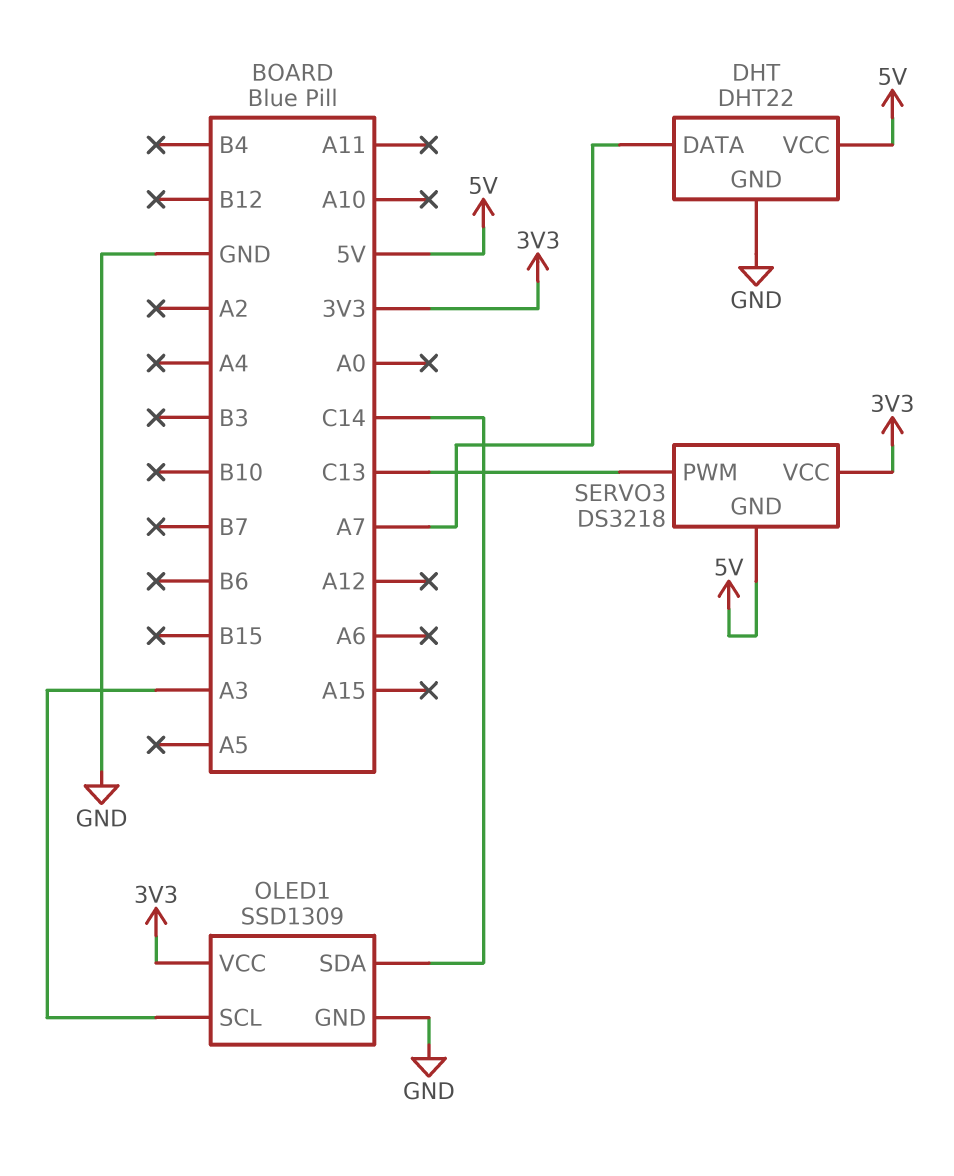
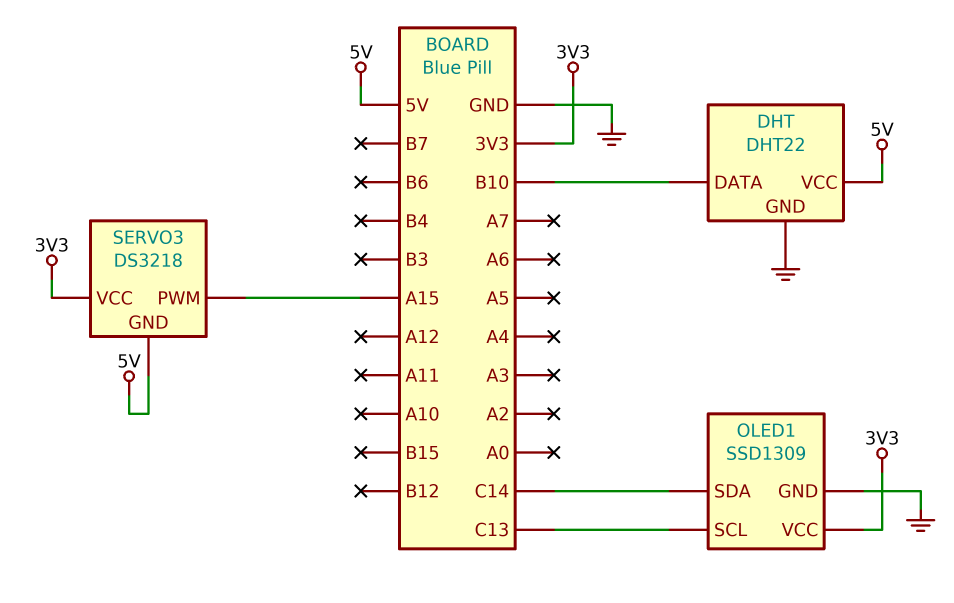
DHT pin DATA: A7 -> B10
OLED1 pin SCL: A3 -> C13
SERVO3 pin PWM: C13 -> A15

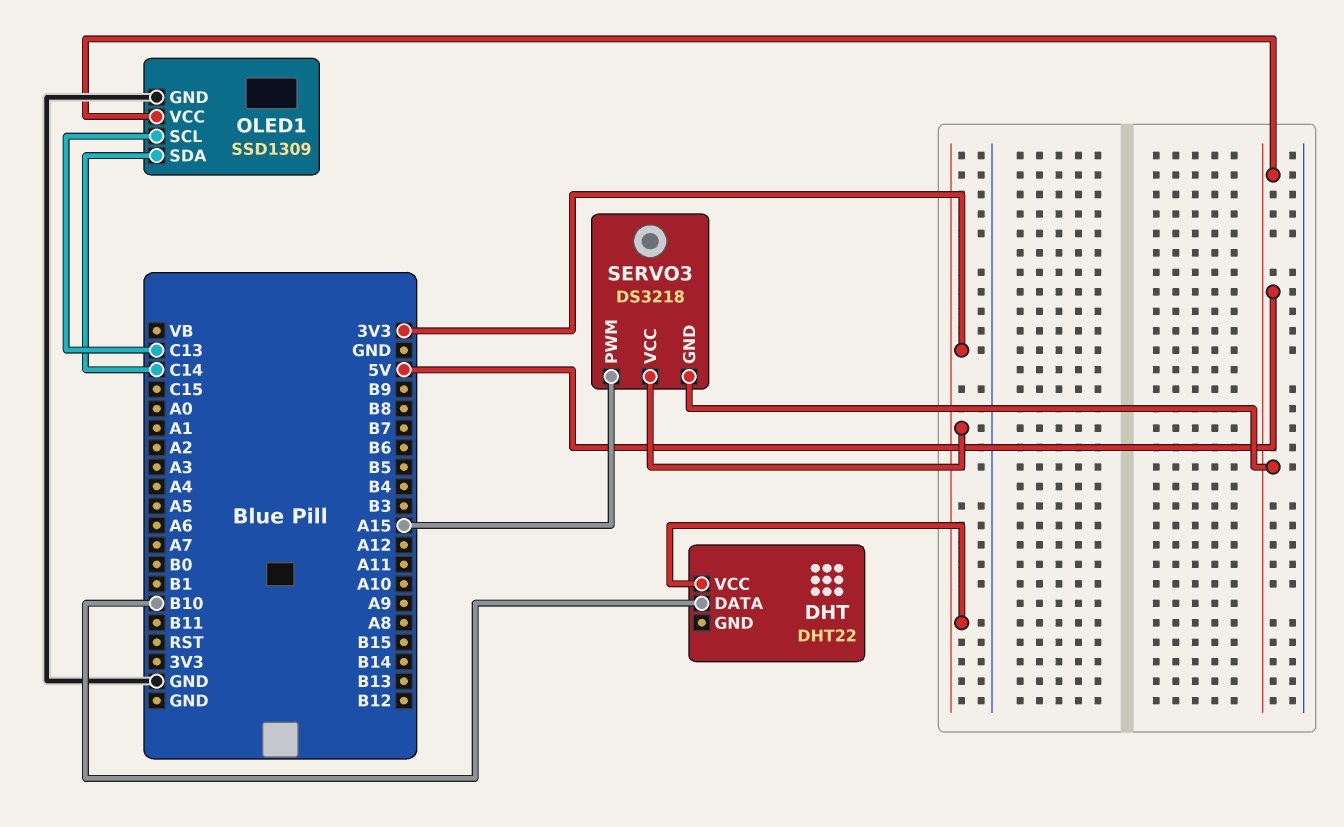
DHT pin GND: GND -> none
DHT pin VCC: 5V -> 3V3
OLED1 pin VCC: 3V3 -> 5V

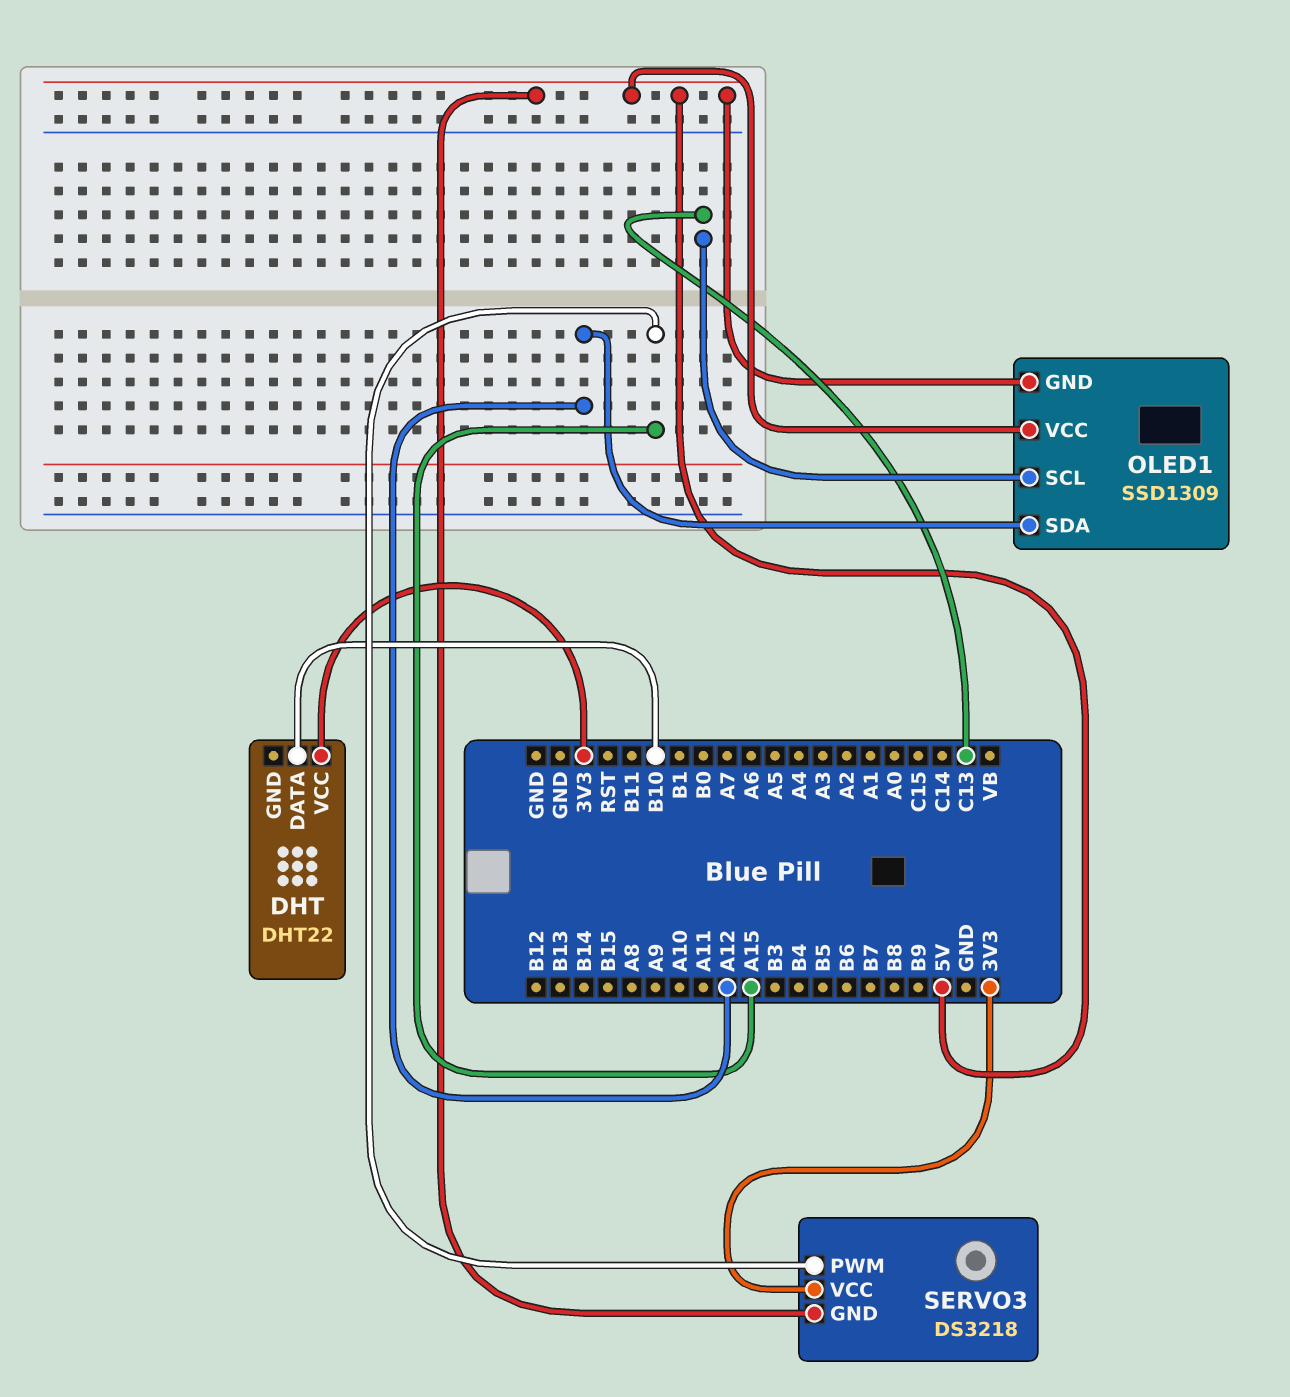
OLED1 pin GND: GND -> 5V
OLED1 pin SDA: C14 -> A12

